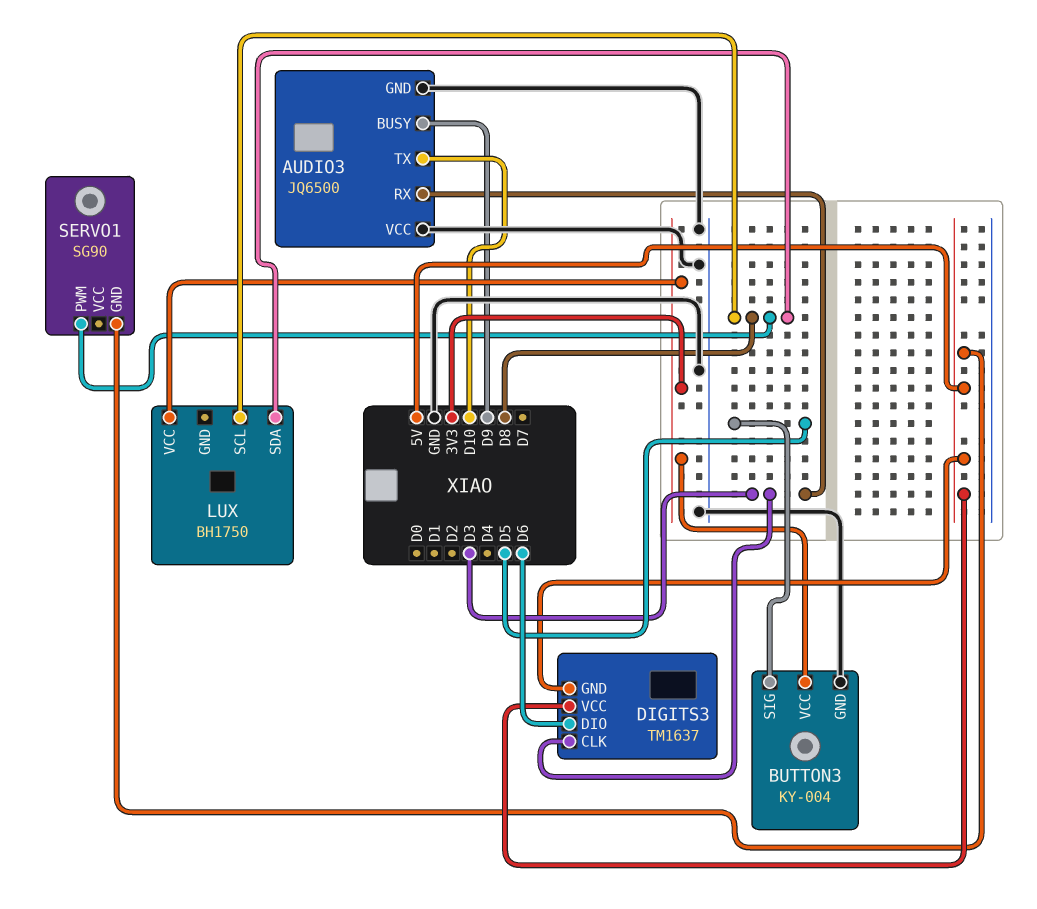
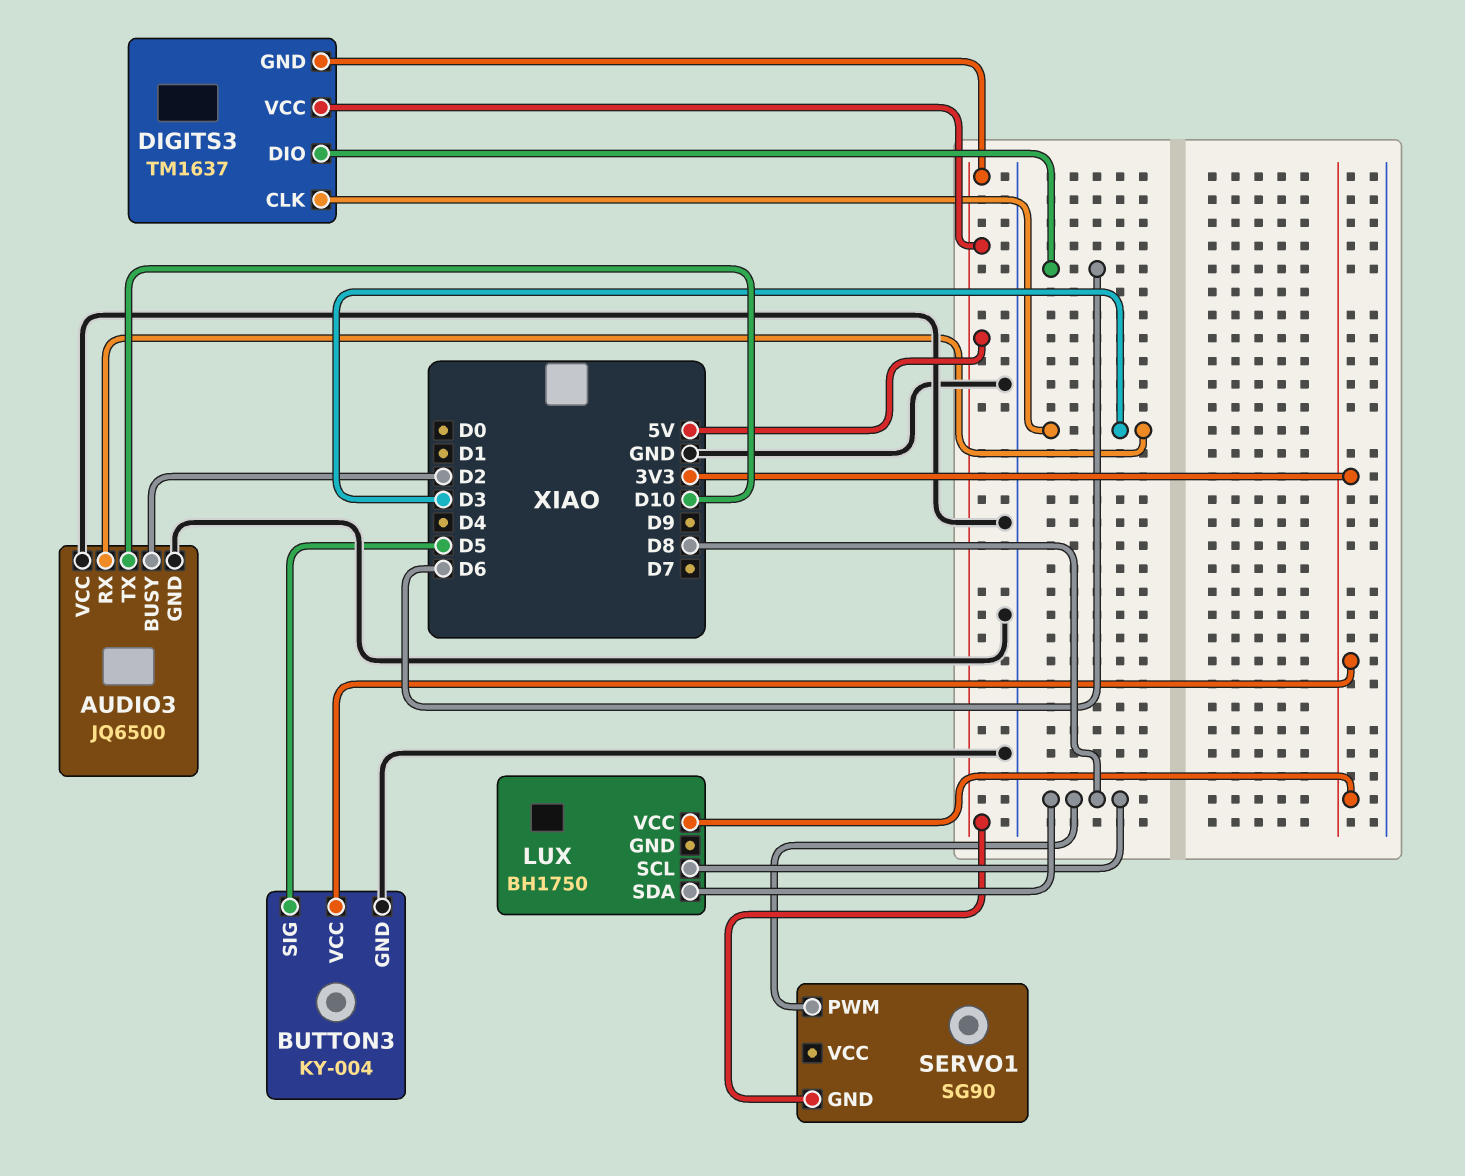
AUDIO3 pin BUSY: D9 -> D2

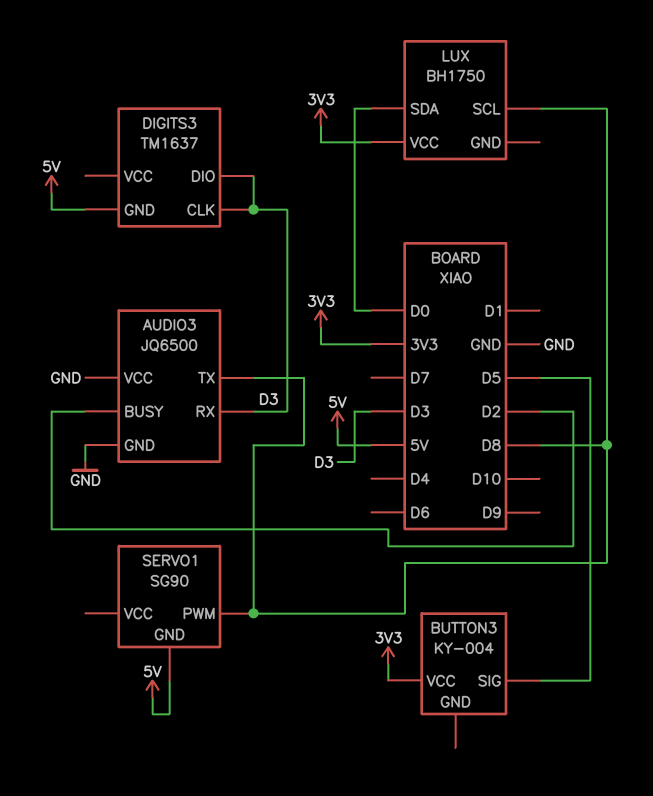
AUDIO3 pin TX: D10 -> D8
BUTTON3 pin GND: GND -> none
DIGITS3 pin DIO: D6 -> D3
DIGITS3 pin VCC: 5V -> none
LUX pin SDA: D8 -> D0

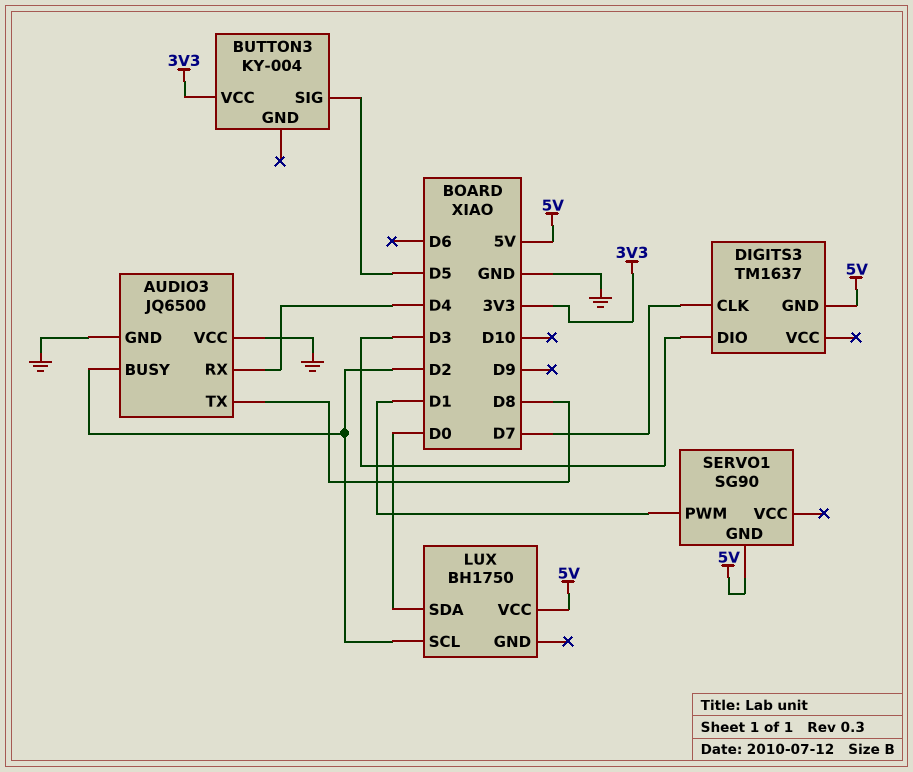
AUDIO3 pin RX: D3 -> D4
DIGITS3 pin CLK: D3 -> D7
LUX pin SCL: D8 -> D2
LUX pin VCC: 3V3 -> 5V
SERVO1 pin PWM: D8 -> D1

